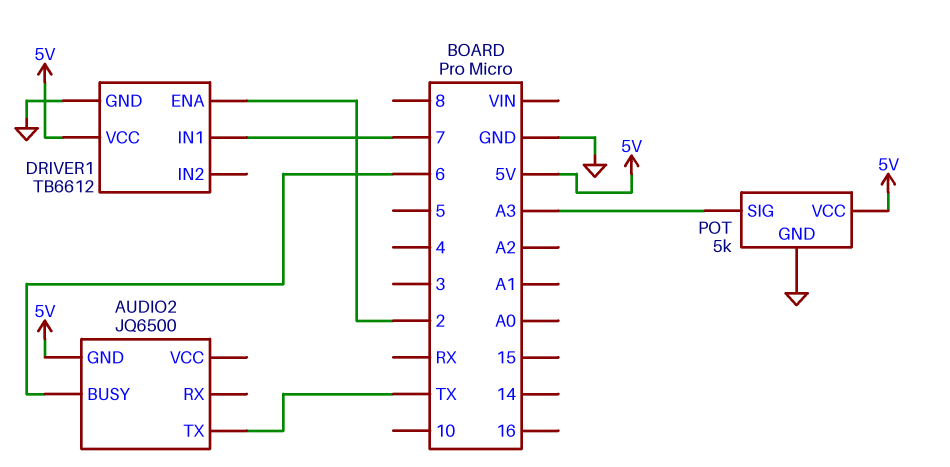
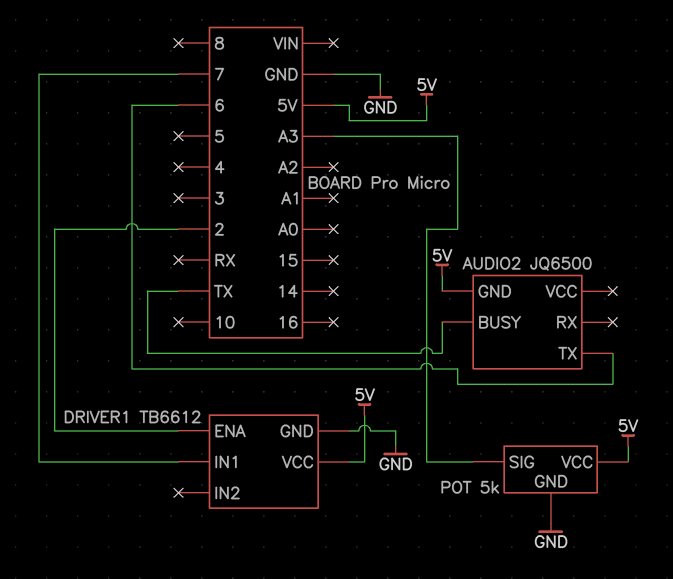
AUDIO2 pin BUSY: 6 -> TX
AUDIO2 pin TX: TX -> 6

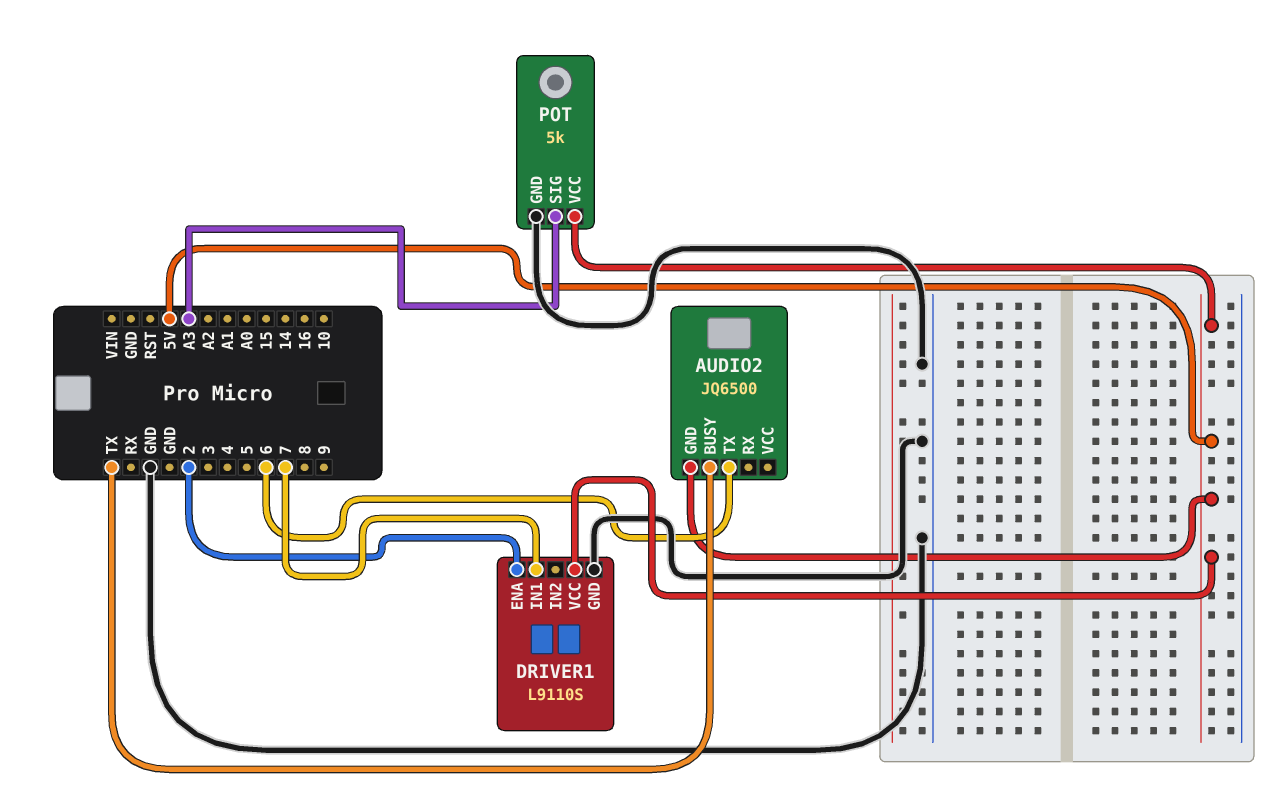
DRIVER1: TB6612 -> L9110S

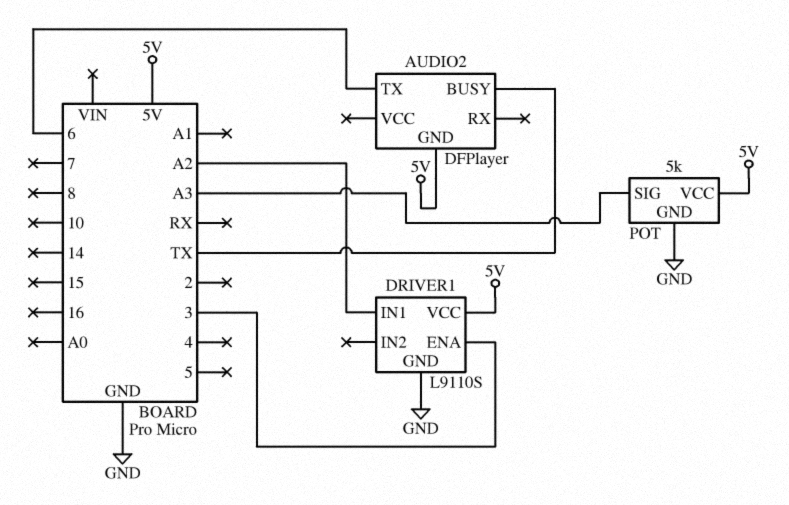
AUDIO2: JQ6500 -> DFPlayer
DRIVER1 pin ENA: 2 -> 3
DRIVER1 pin IN1: 7 -> A2

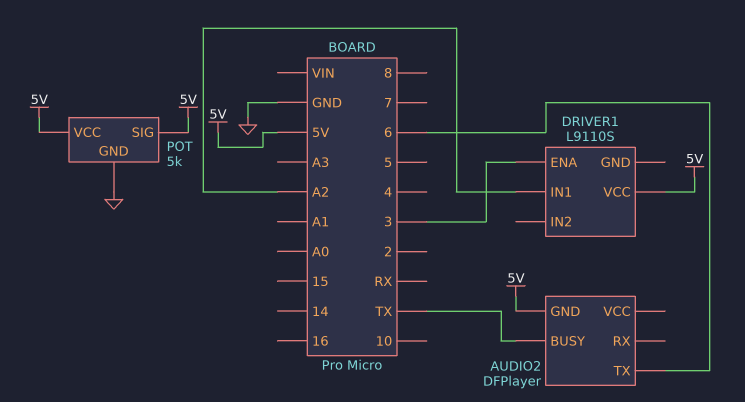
DRIVER1 pin GND: GND -> none
POT pin SIG: A3 -> 5V

